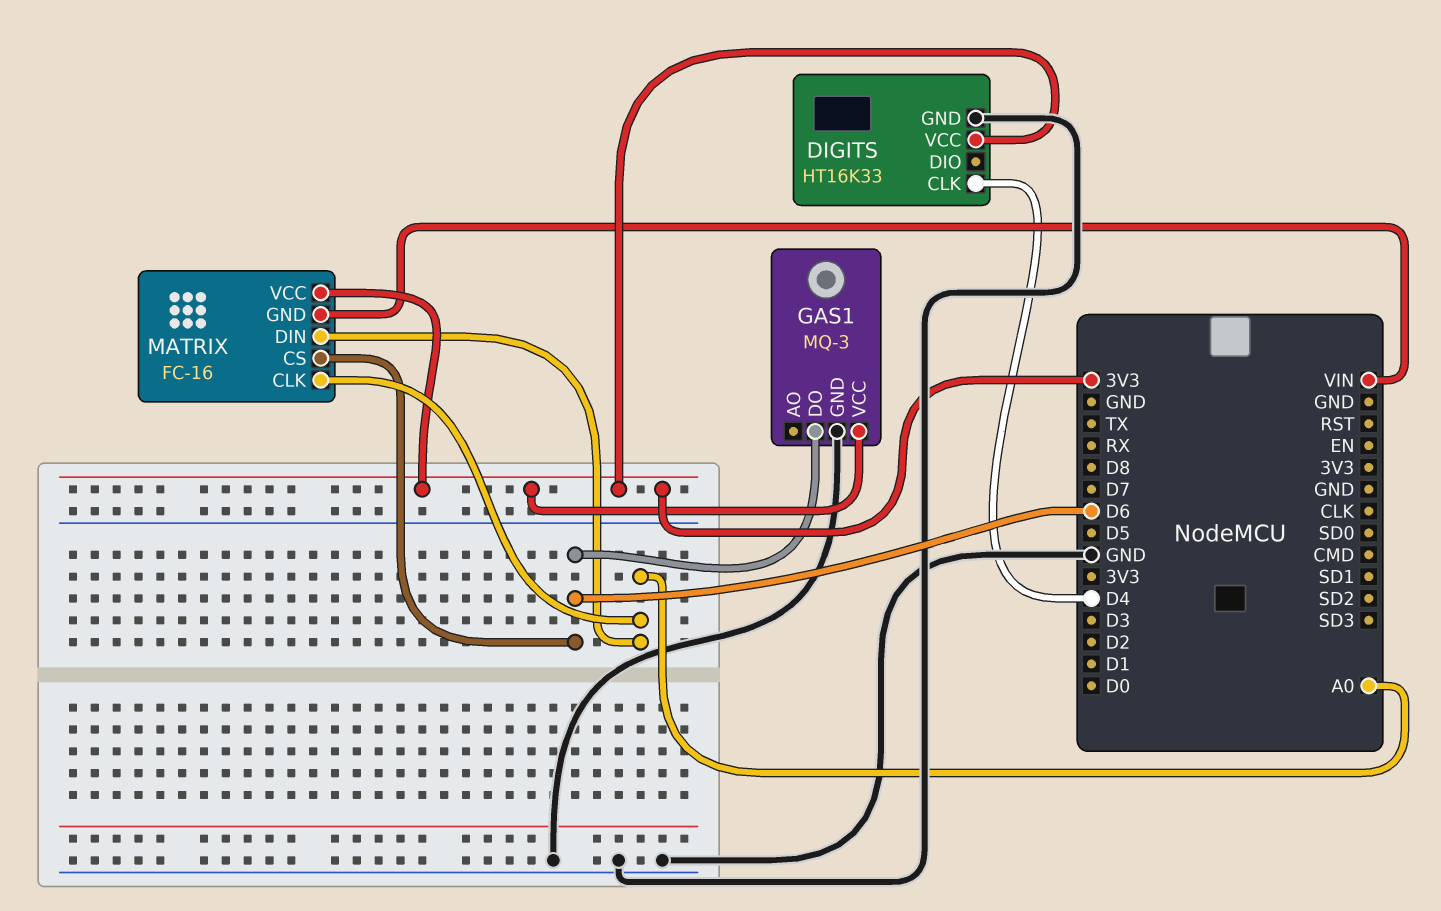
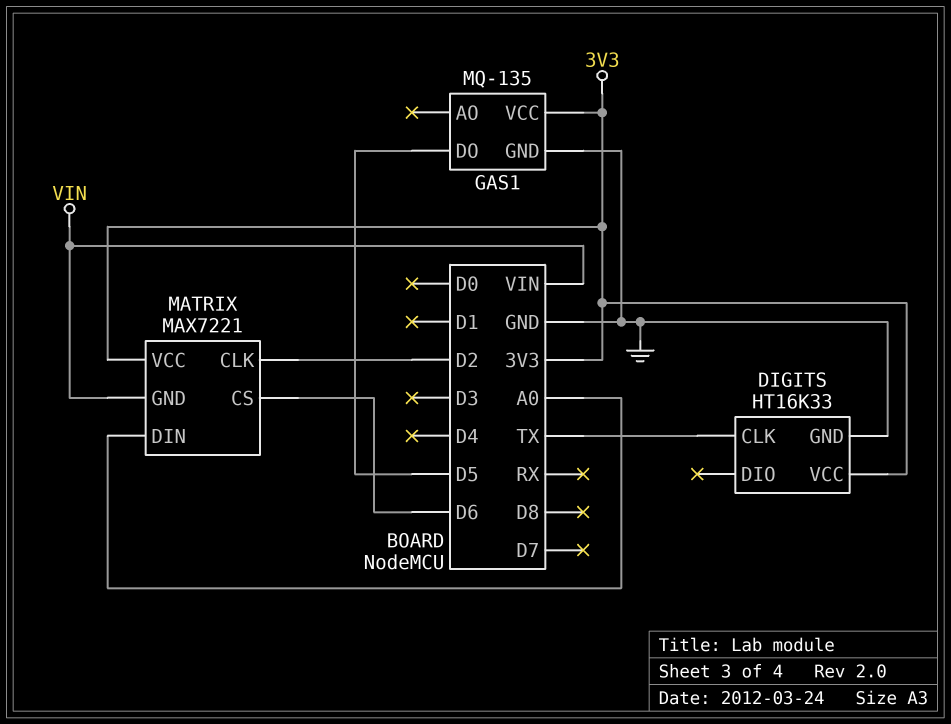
DIGITS pin CLK: D4 -> TX
GAS1: MQ-3 -> MQ-135
GAS1 pin DO: D6 -> D5
MATRIX: FC-16 -> MAX7221
MATRIX pin CLK: A0 -> D2

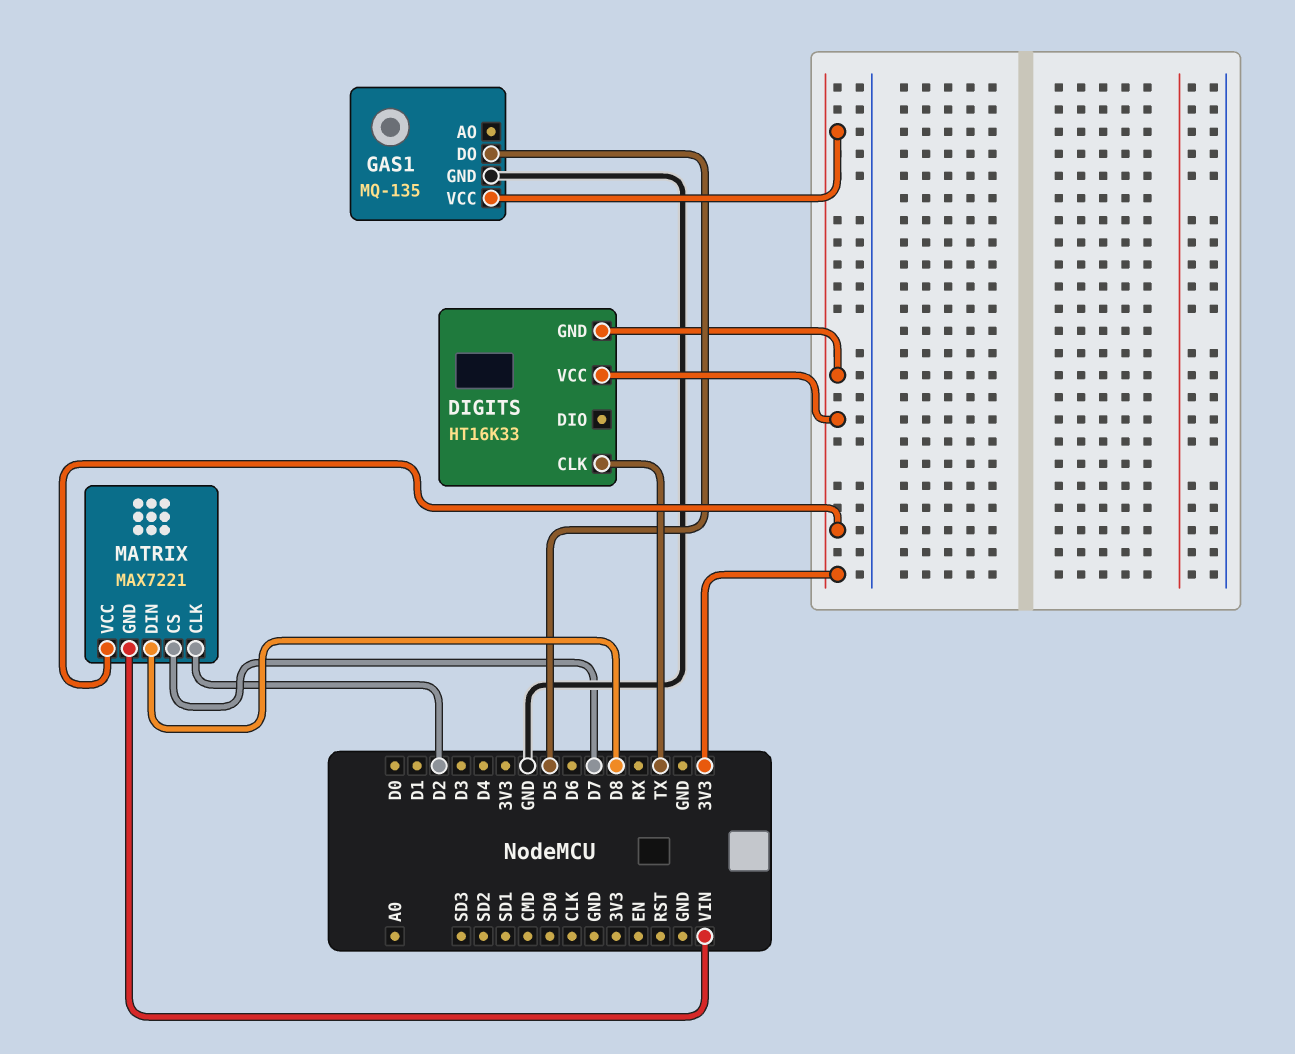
DIGITS pin GND: GND -> 3V3
MATRIX pin CS: D6 -> D7
MATRIX pin DIN: A0 -> D8

